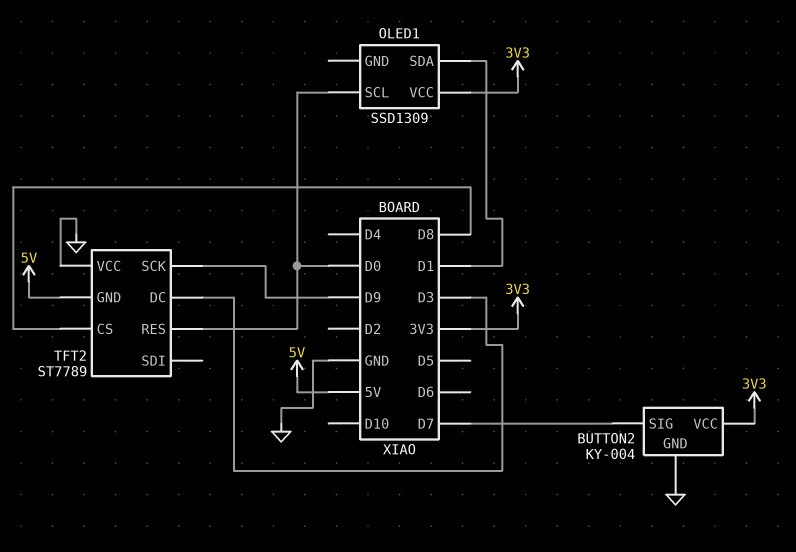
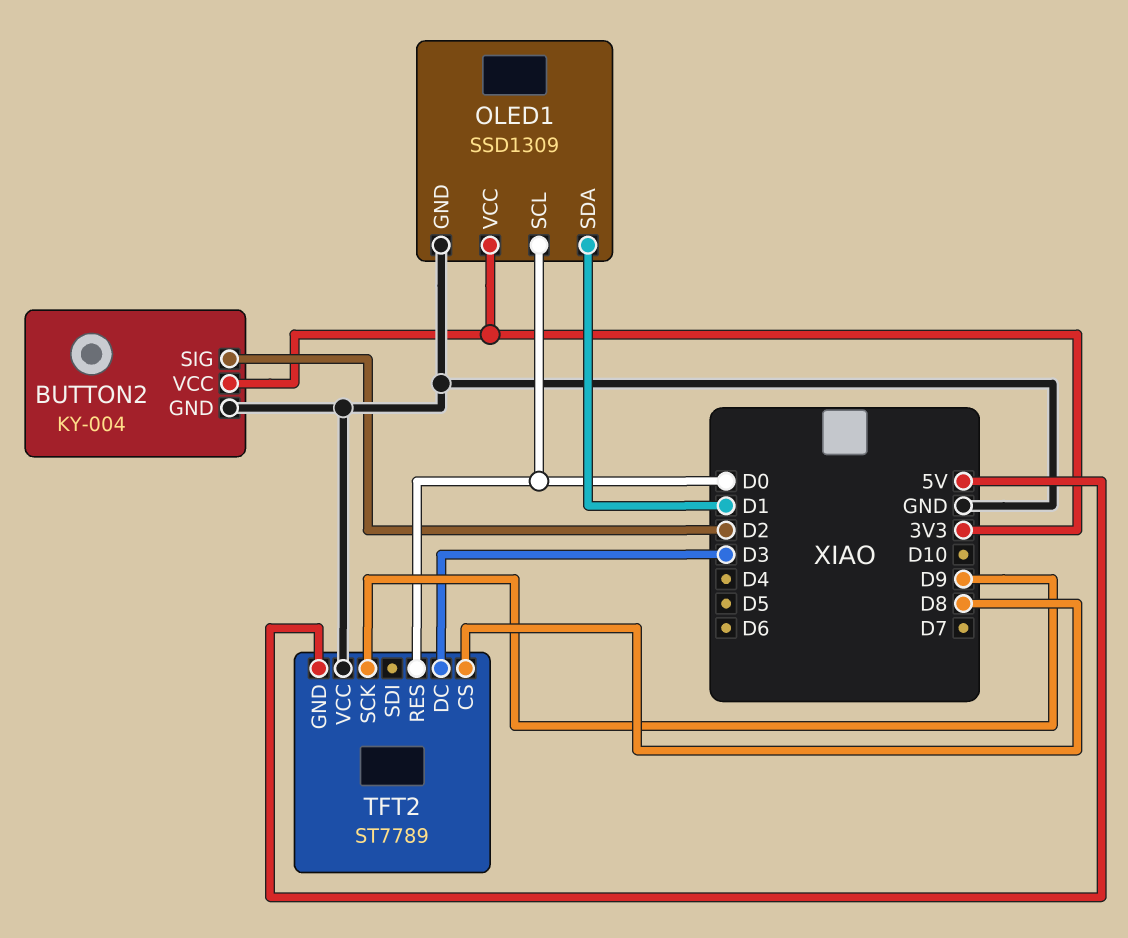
BUTTON2 pin SIG: D7 -> D2
OLED1 pin GND: none -> GND

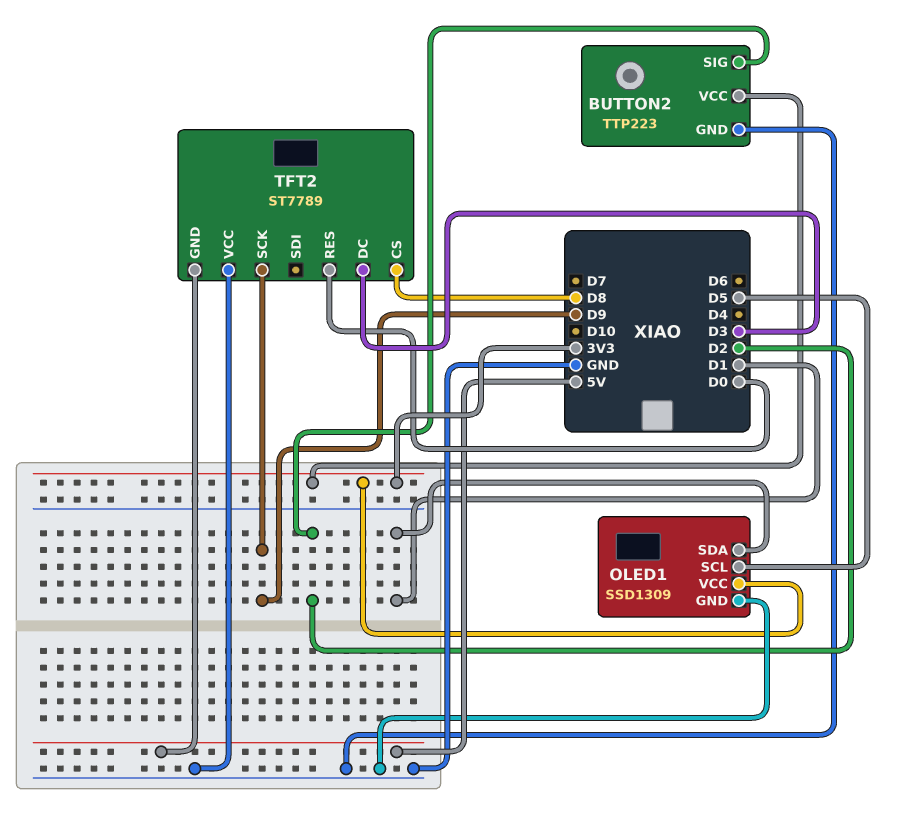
BUTTON2: KY-004 -> TTP223
OLED1 pin SCL: D0 -> D5

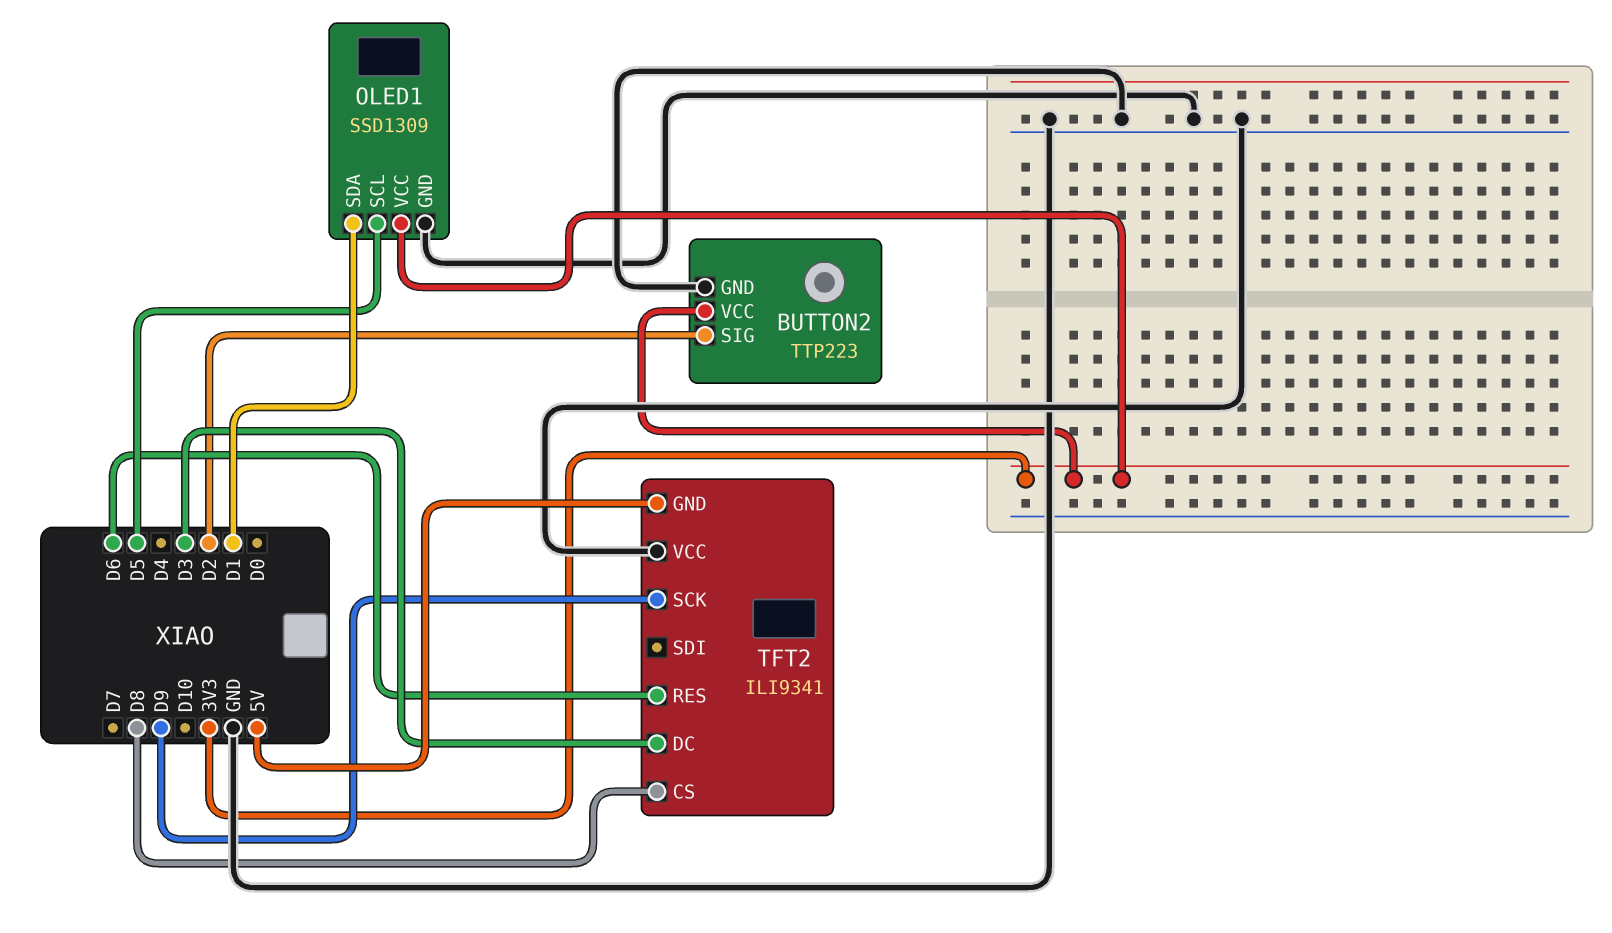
TFT2: ST7789 -> ILI9341
TFT2 pin RES: D0 -> D6

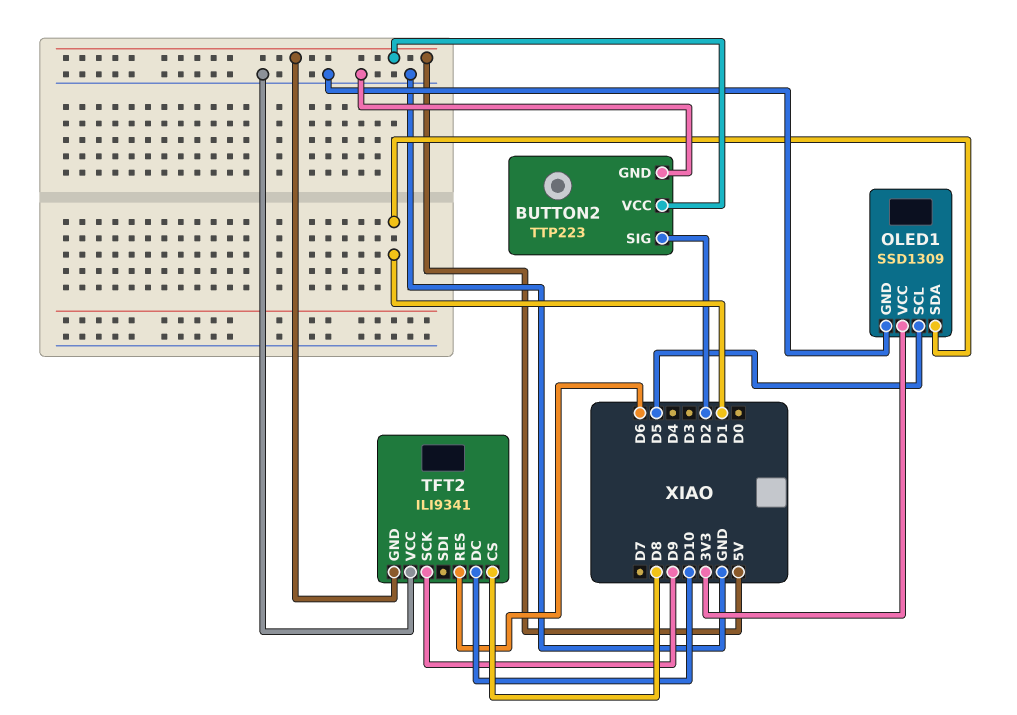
BUTTON2 pin VCC: 3V3 -> 5V
TFT2 pin DC: D3 -> D10

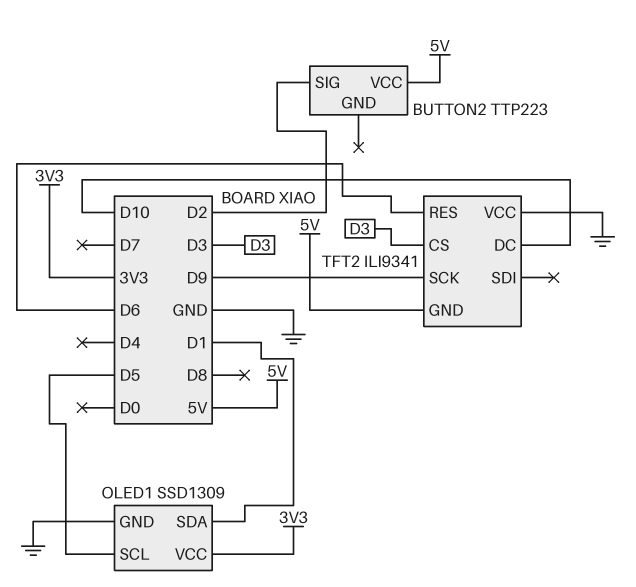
BUTTON2 pin GND: GND -> none
TFT2 pin CS: D8 -> D3

